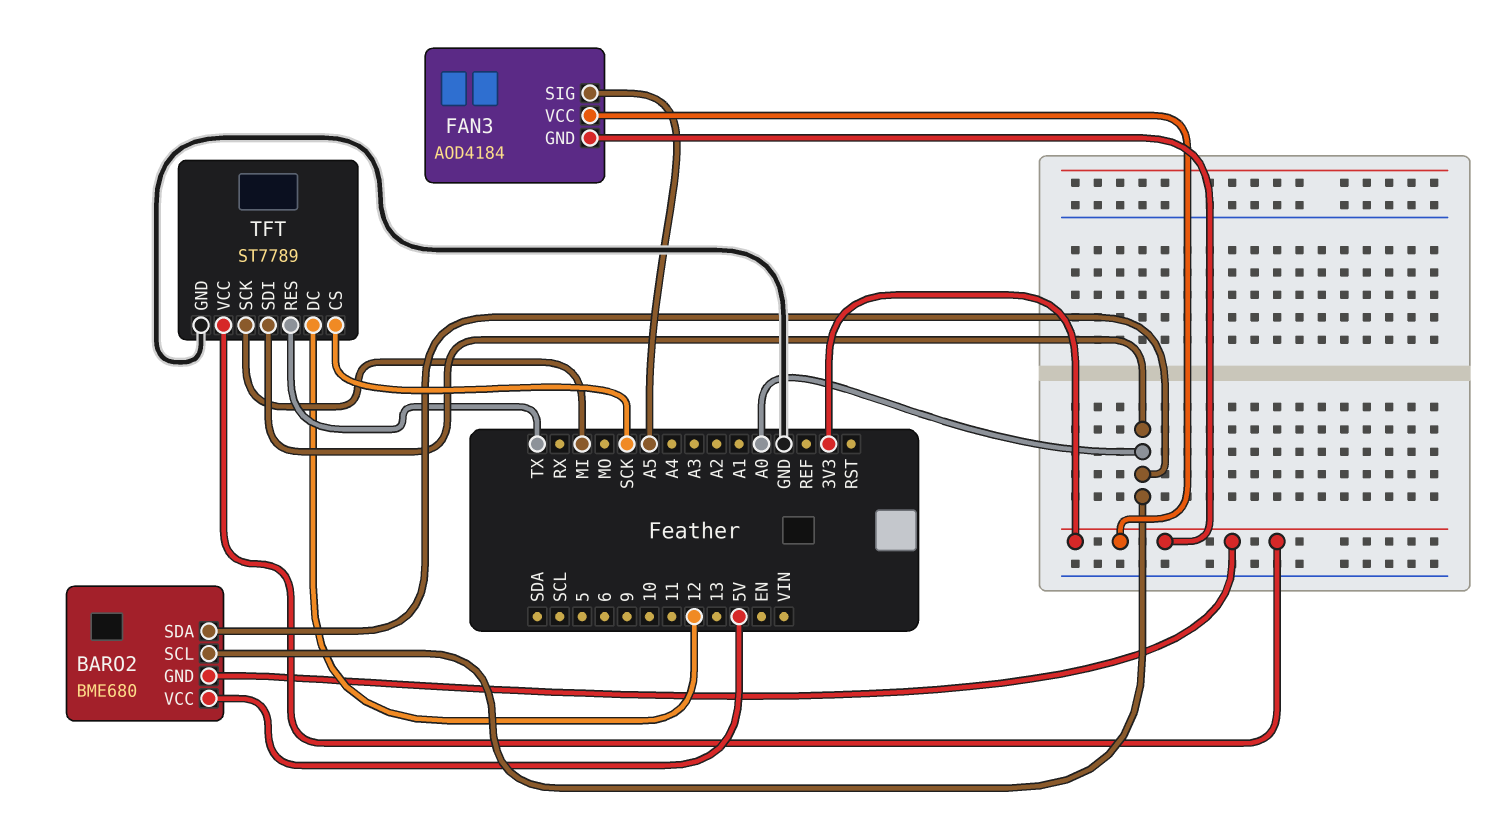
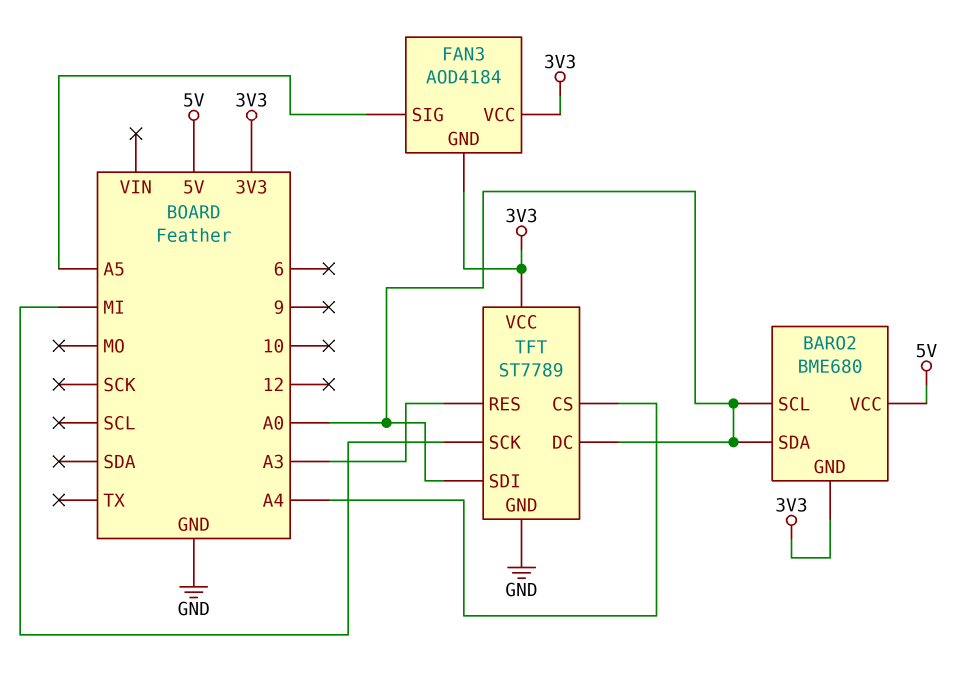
TFT pin CS: SCK -> A4
TFT pin DC: 12 -> A0
TFT pin RES: TX -> A3

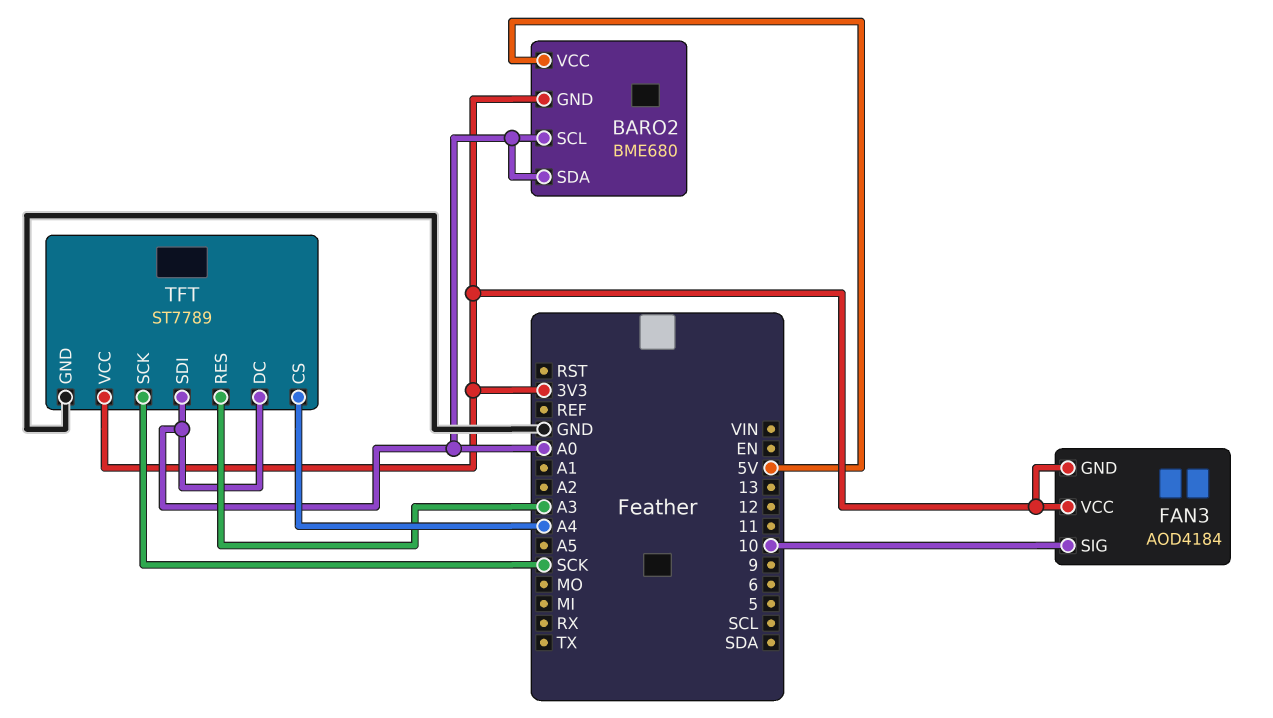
FAN3 pin SIG: A5 -> 10
TFT pin SCK: MI -> SCK

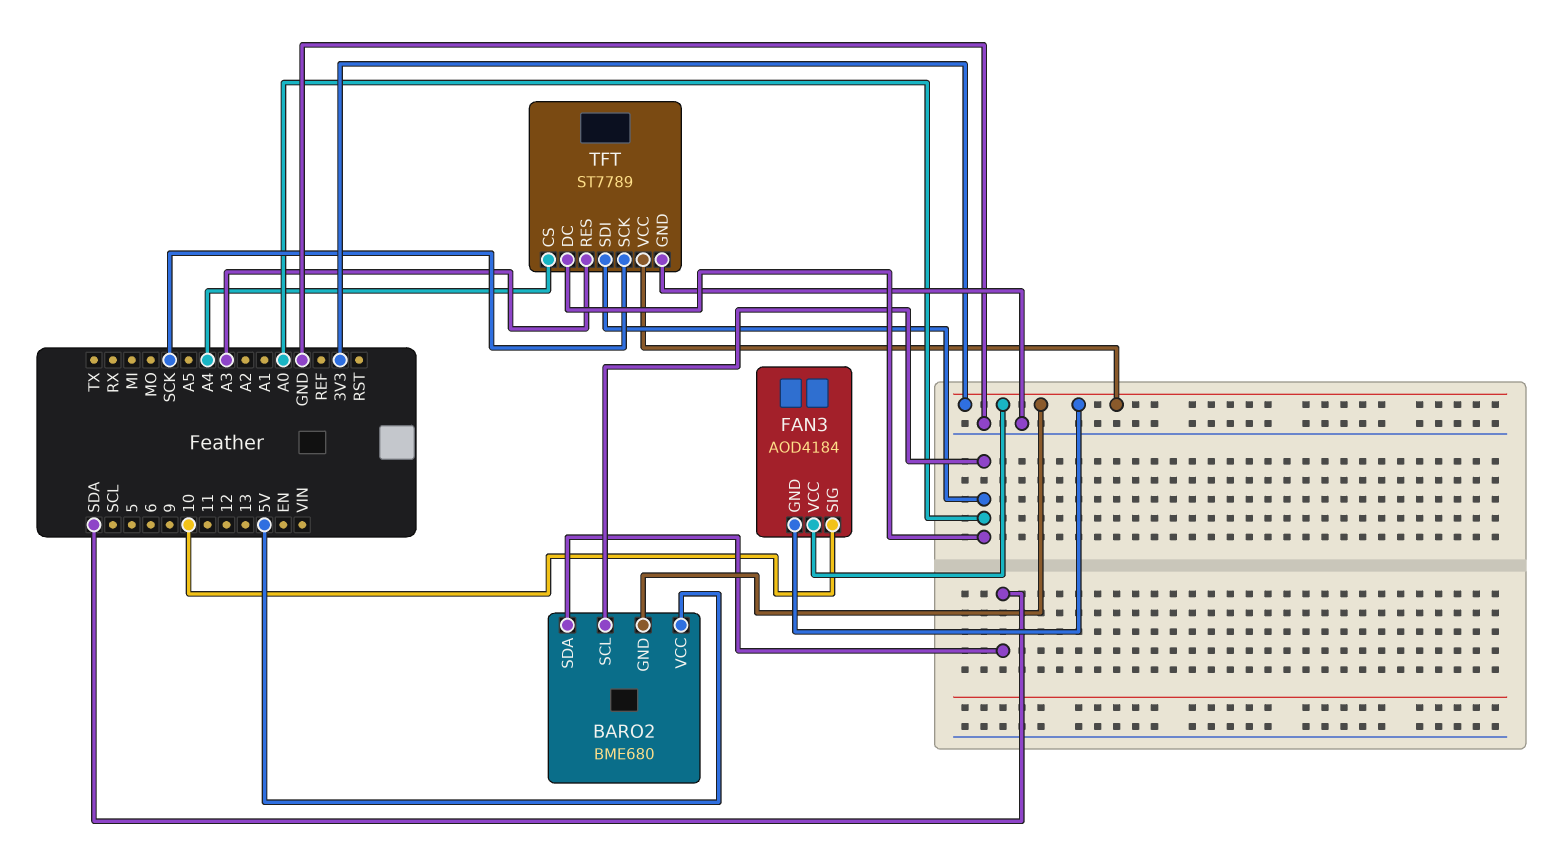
BARO2 pin SDA: A0 -> SDA

